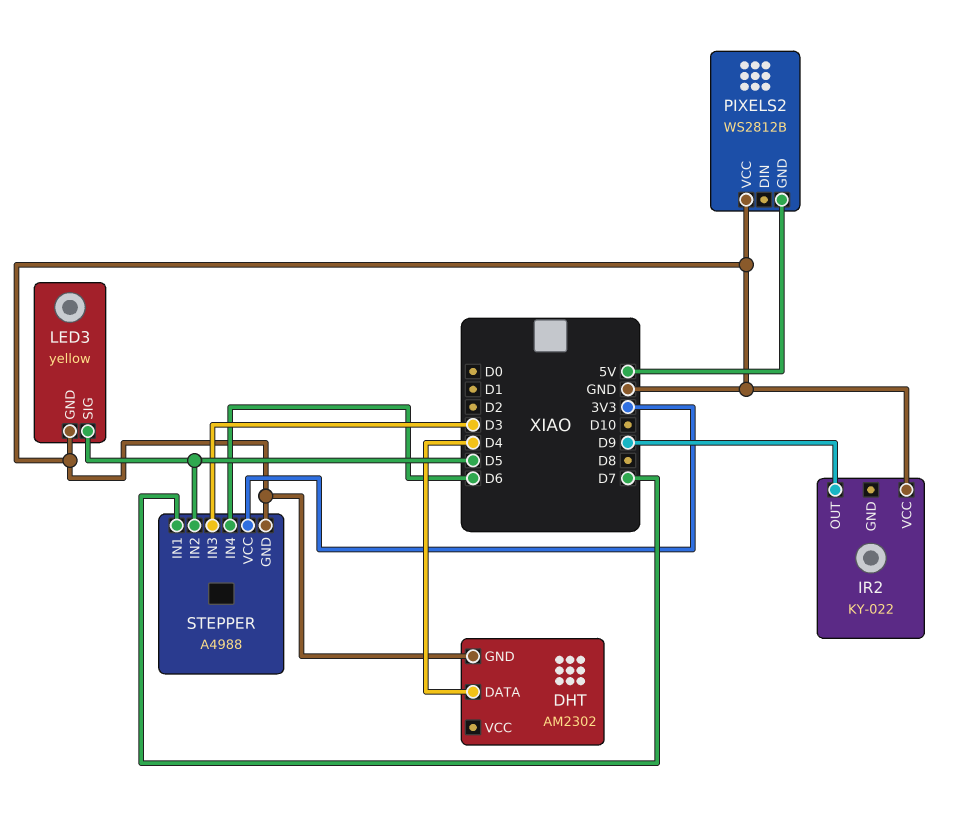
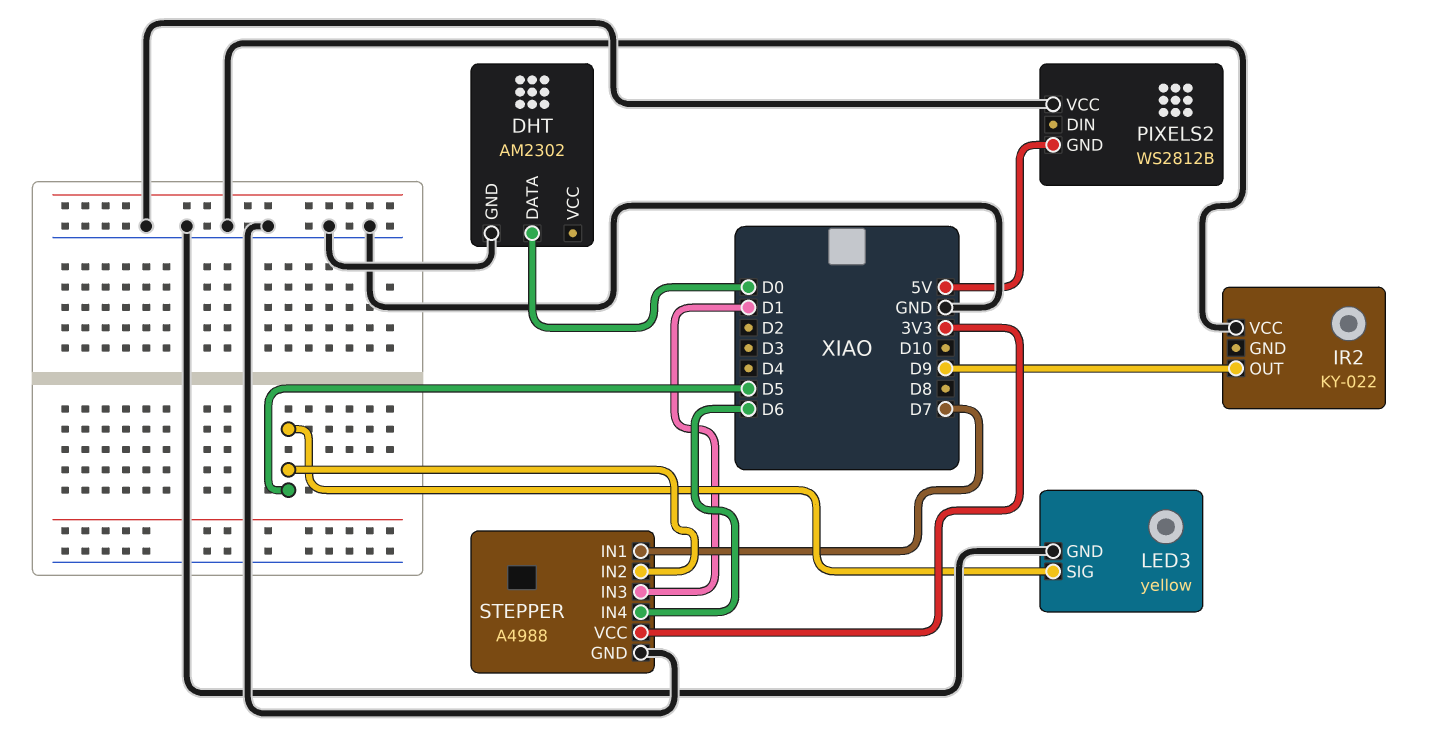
DHT pin DATA: D4 -> D0
STEPPER pin IN3: D3 -> D1

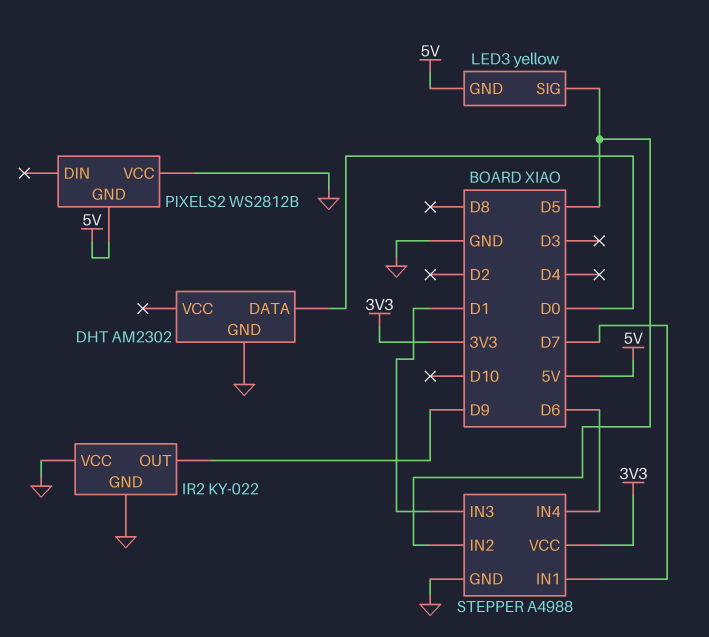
IR2 pin GND: none -> GND
LED3 pin GND: GND -> 5V

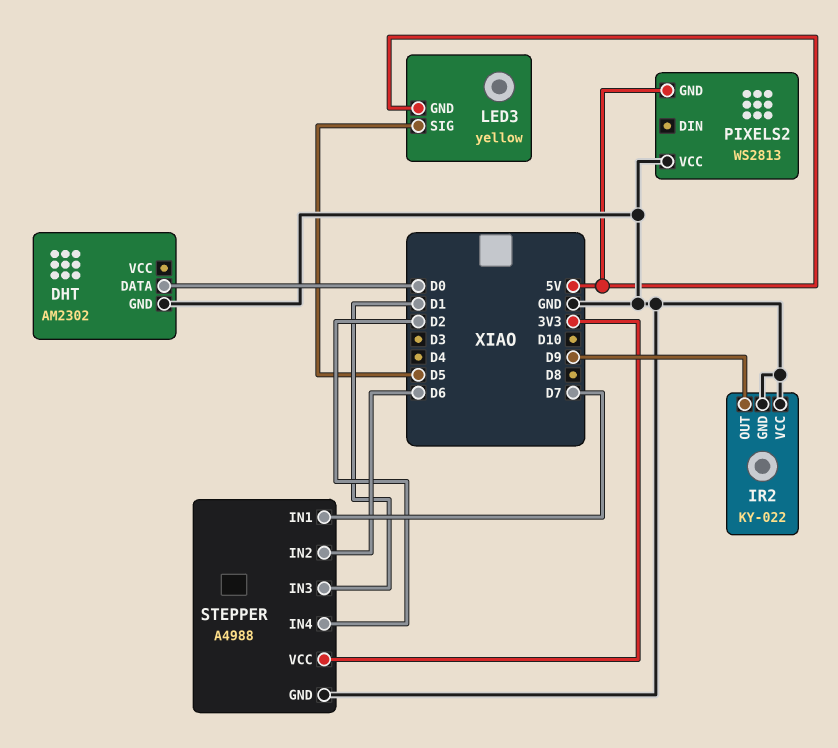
PIXELS2: WS2812B -> WS2813
STEPPER pin IN2: D5 -> D6
STEPPER pin IN4: D6 -> D2

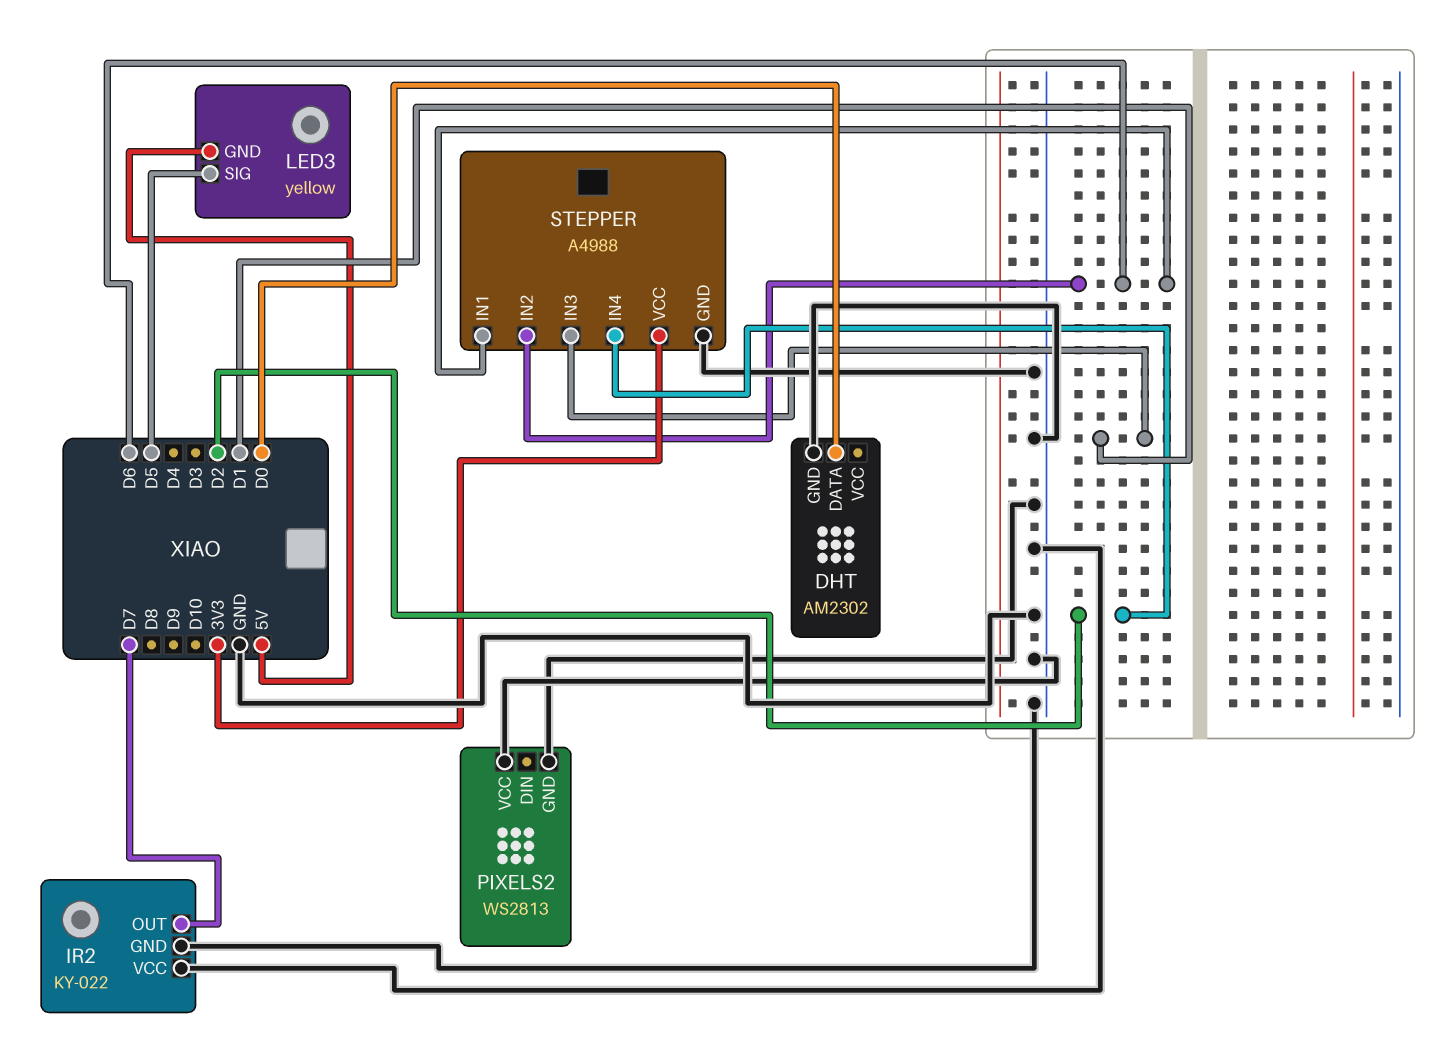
IR2 pin OUT: D9 -> D7
PIXELS2 pin GND: 5V -> GND
STEPPER pin IN1: D7 -> D6

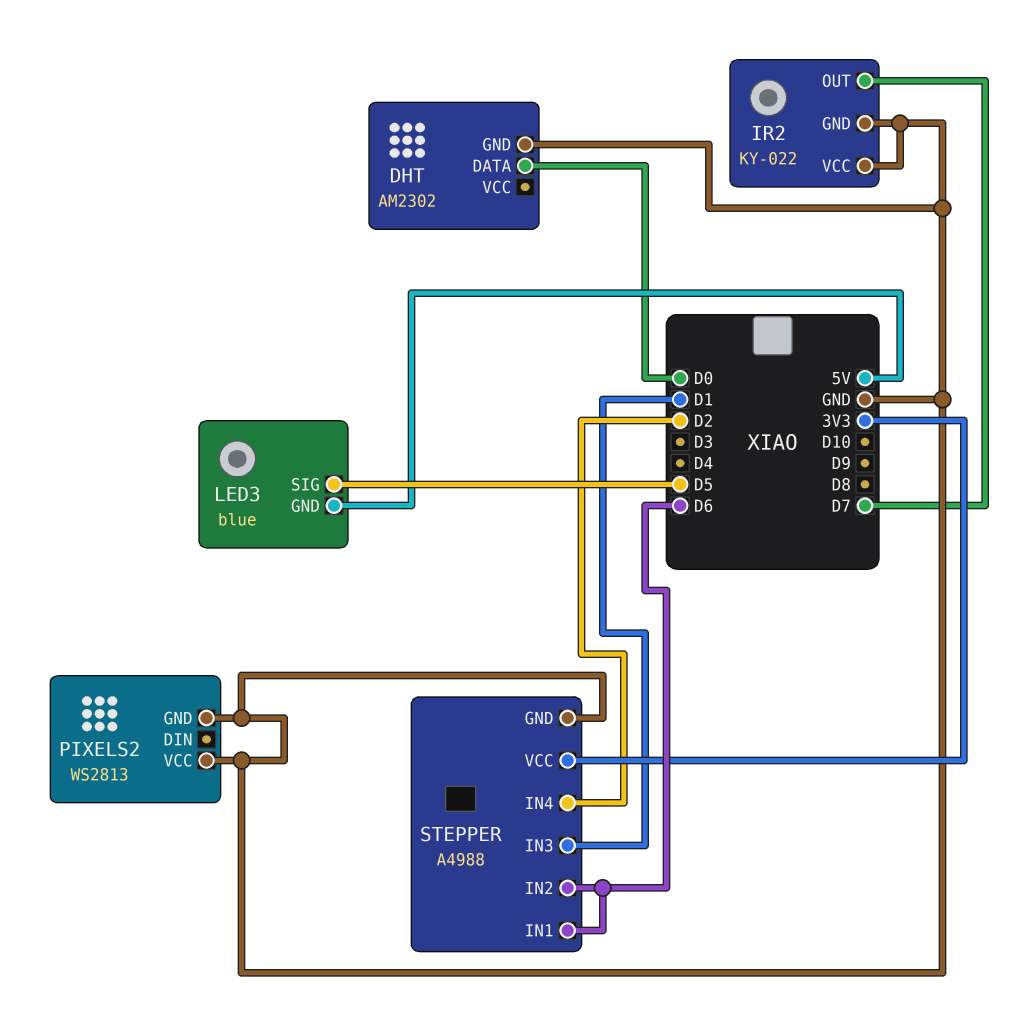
LED3: yellow -> blue

